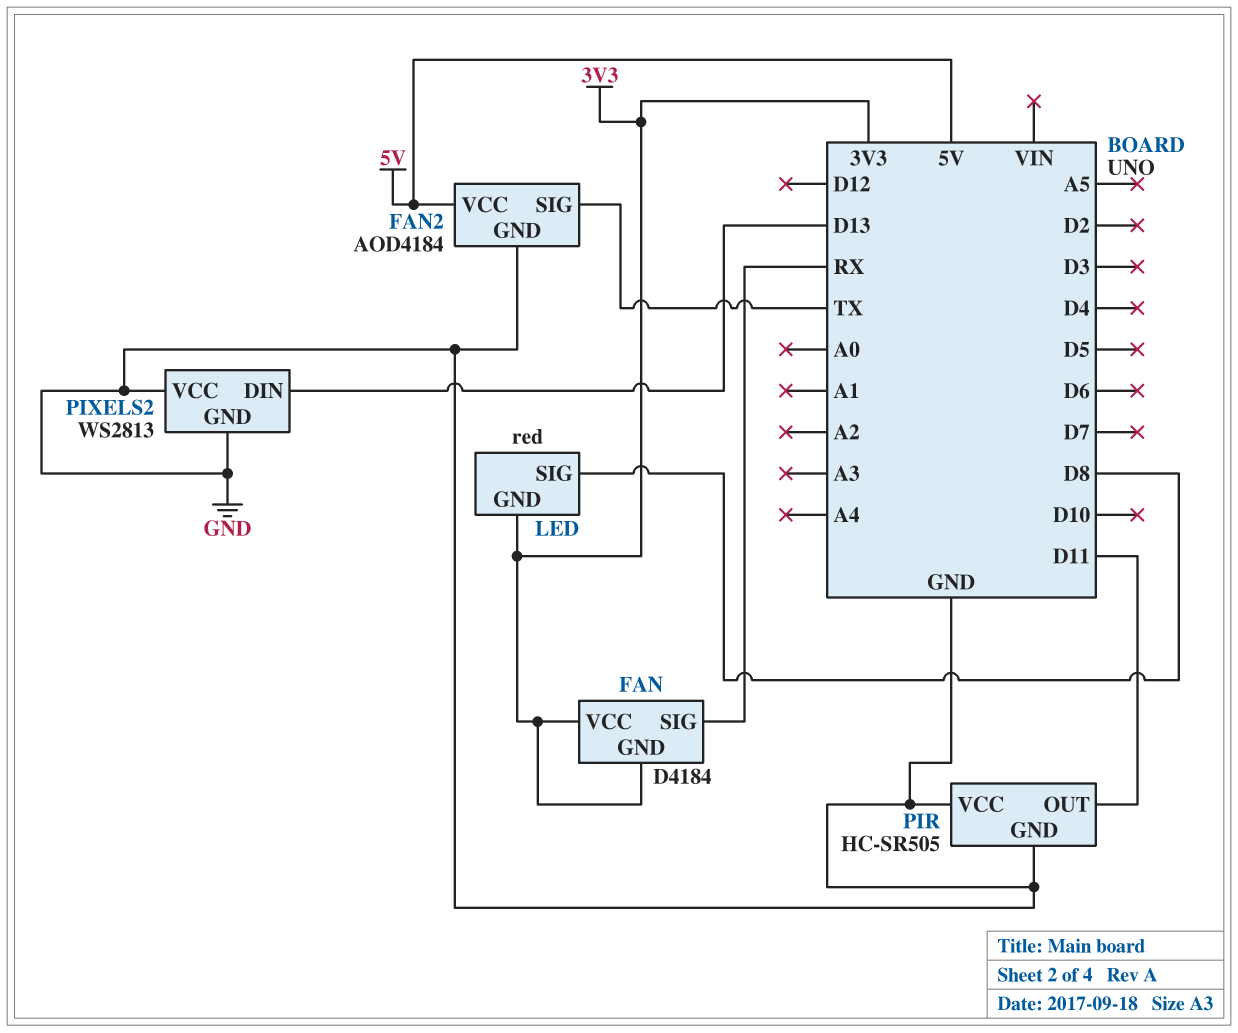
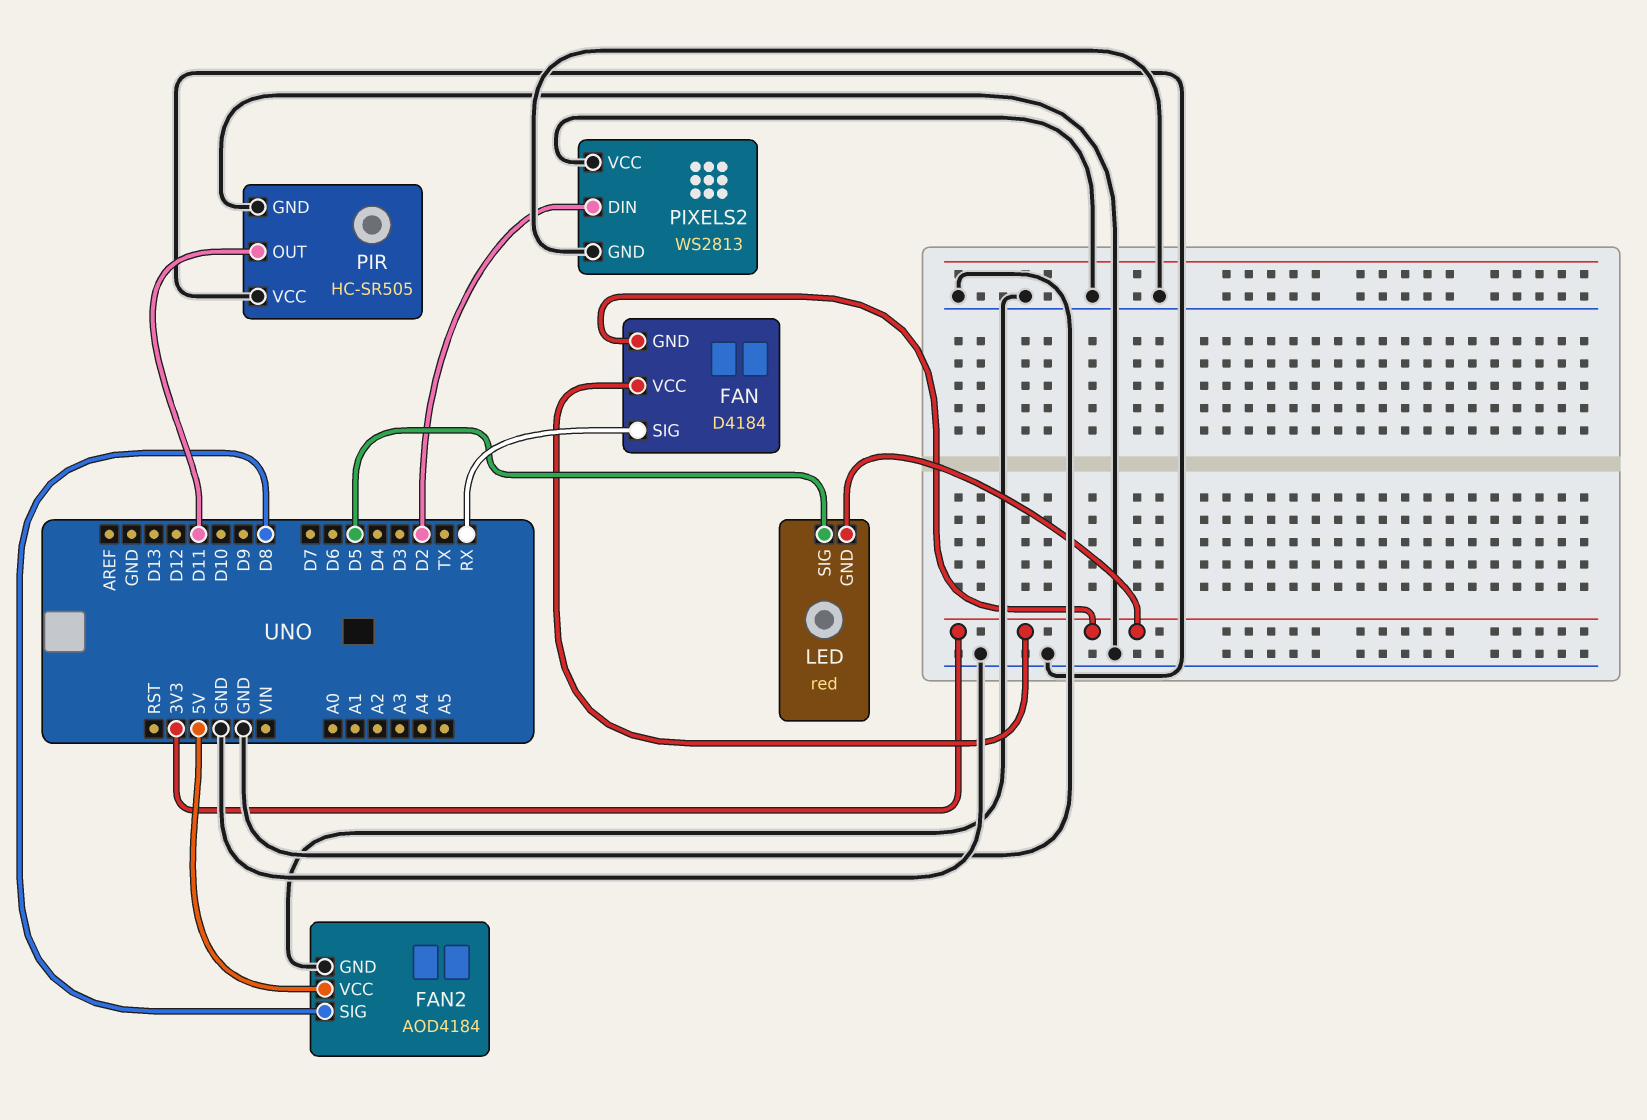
FAN2 pin SIG: TX -> D8
LED pin SIG: D8 -> D5
PIXELS2 pin DIN: D13 -> D2

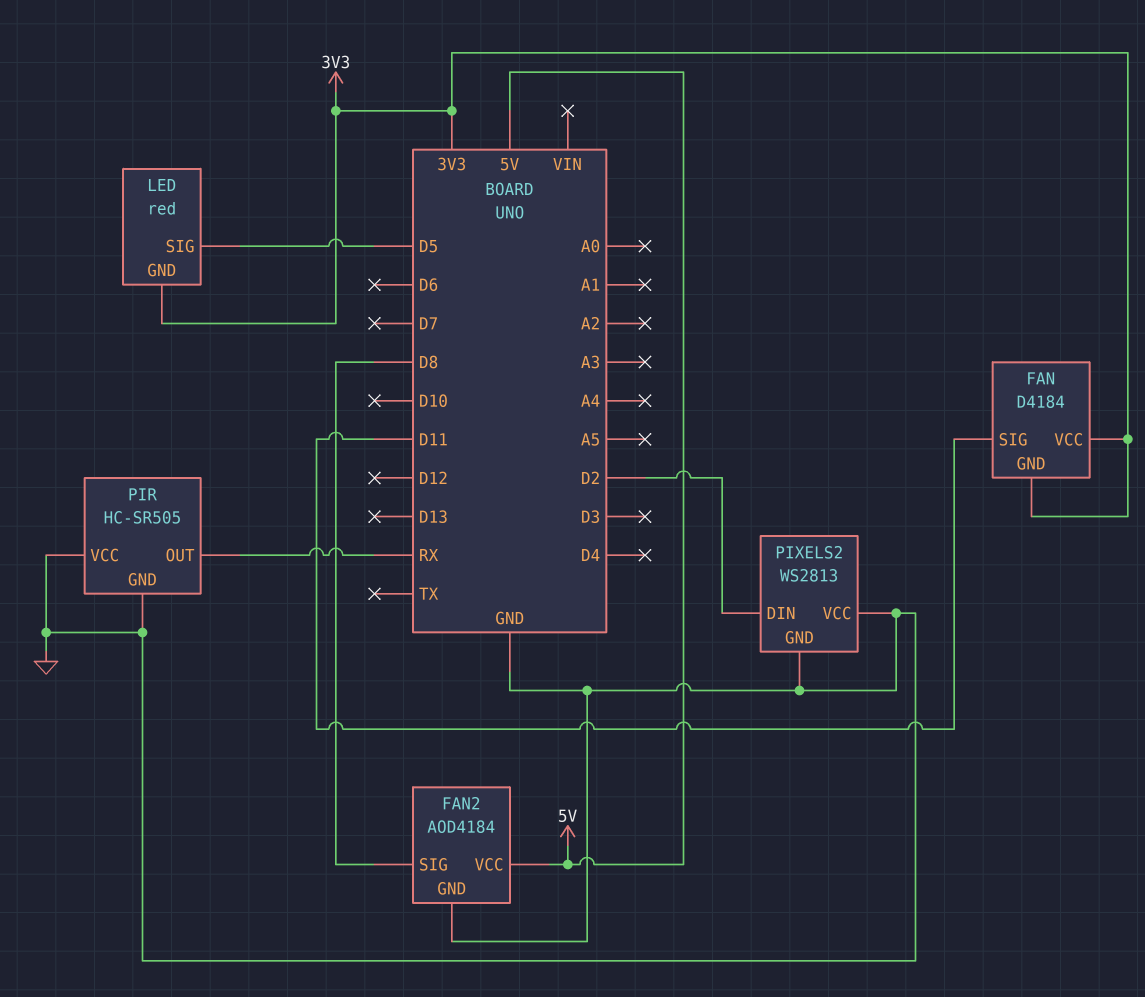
FAN pin SIG: RX -> D11
PIR pin OUT: D11 -> RX

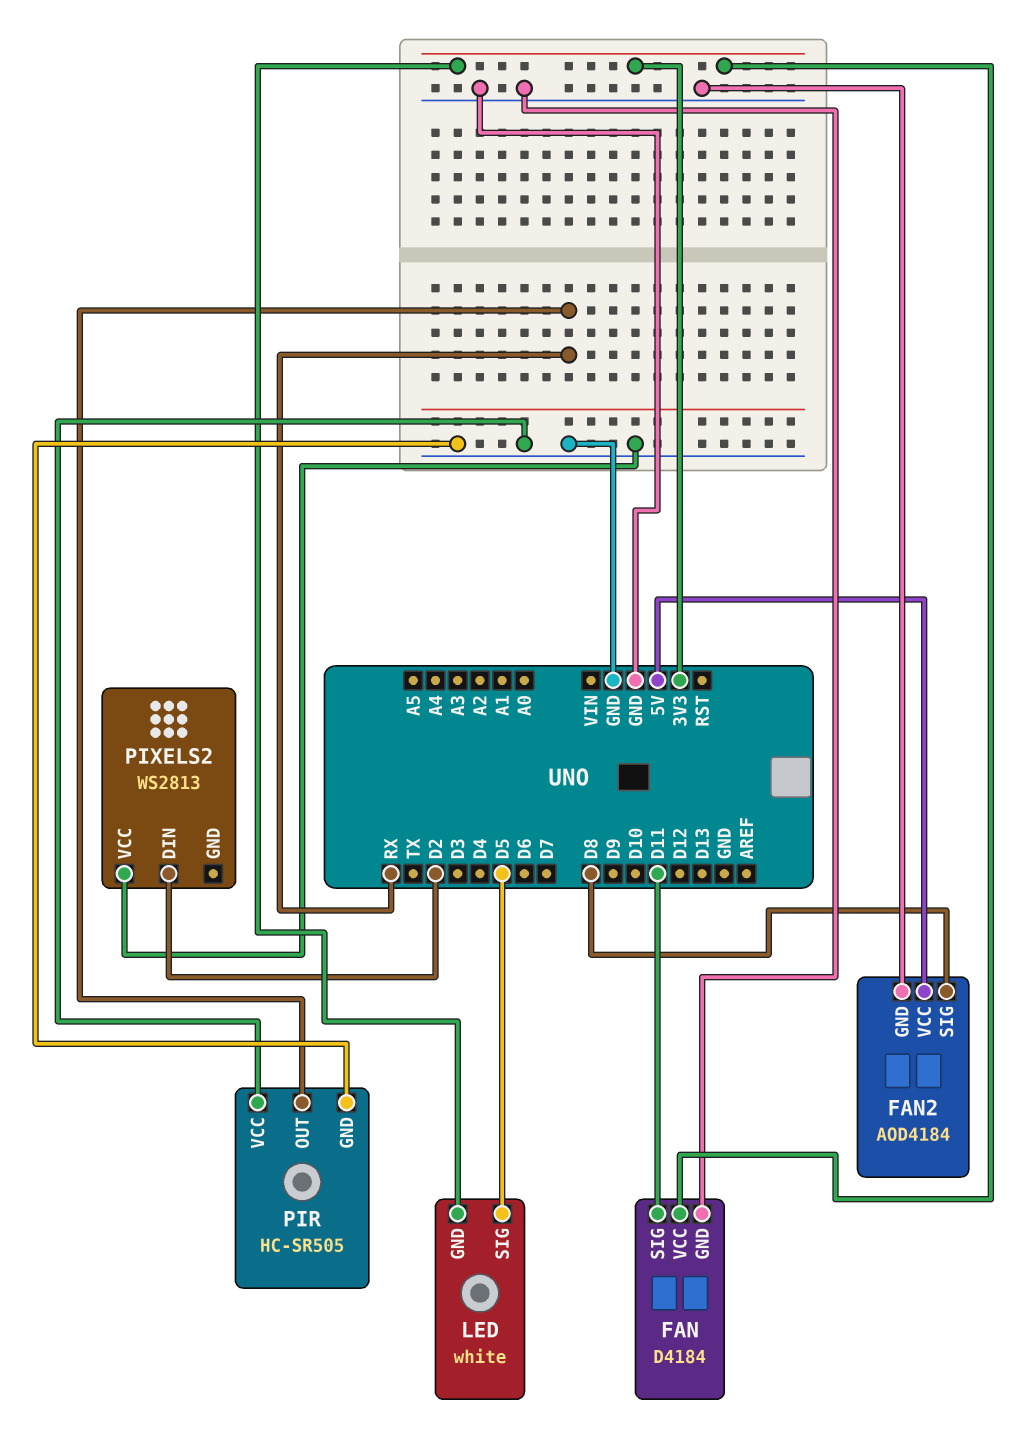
FAN pin GND: 3V3 -> GND
LED: red -> white
PIXELS2 pin GND: GND -> none

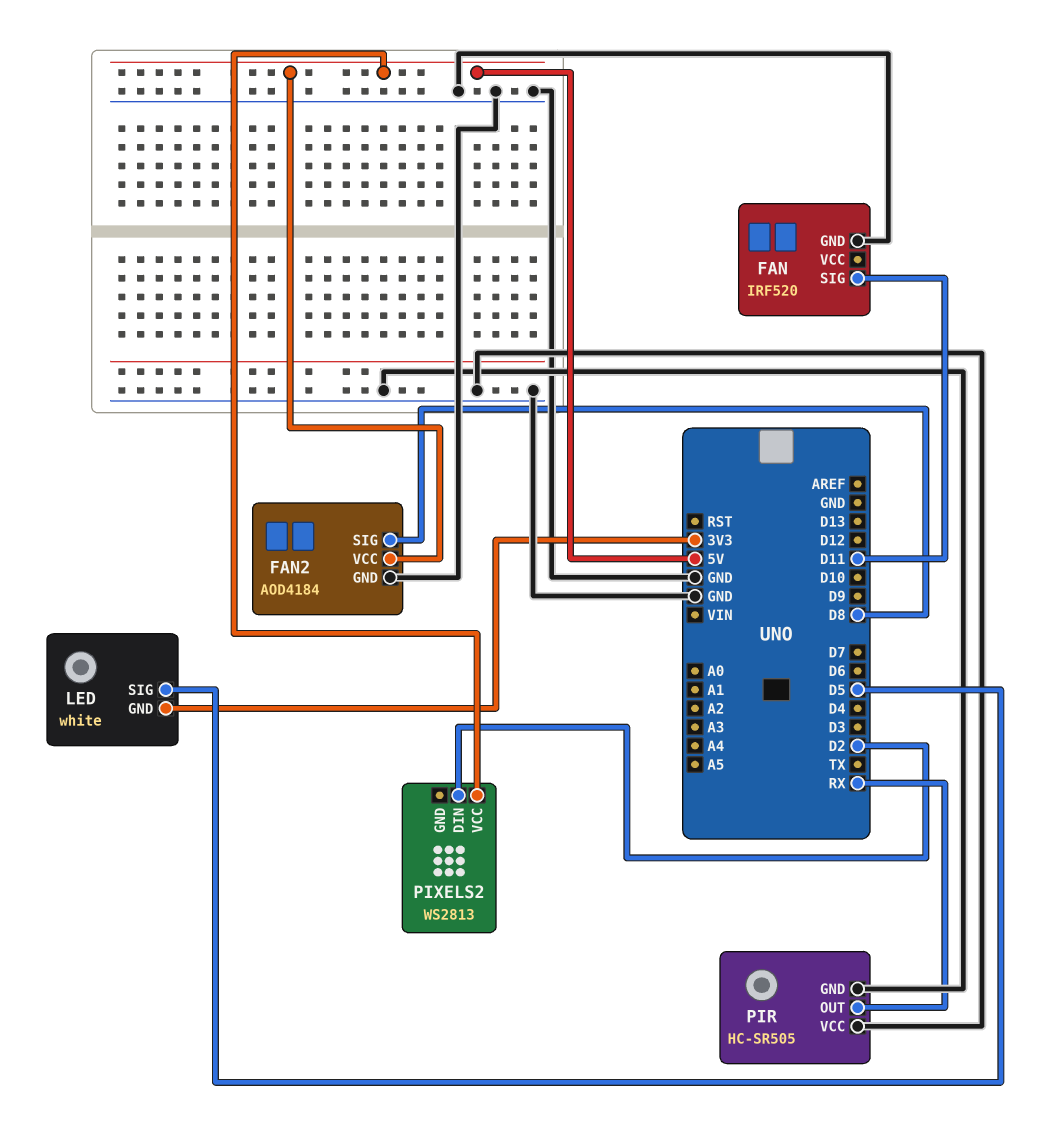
FAN: D4184 -> IRF520
FAN pin VCC: 3V3 -> none
PIXELS2 pin VCC: GND -> 5V

